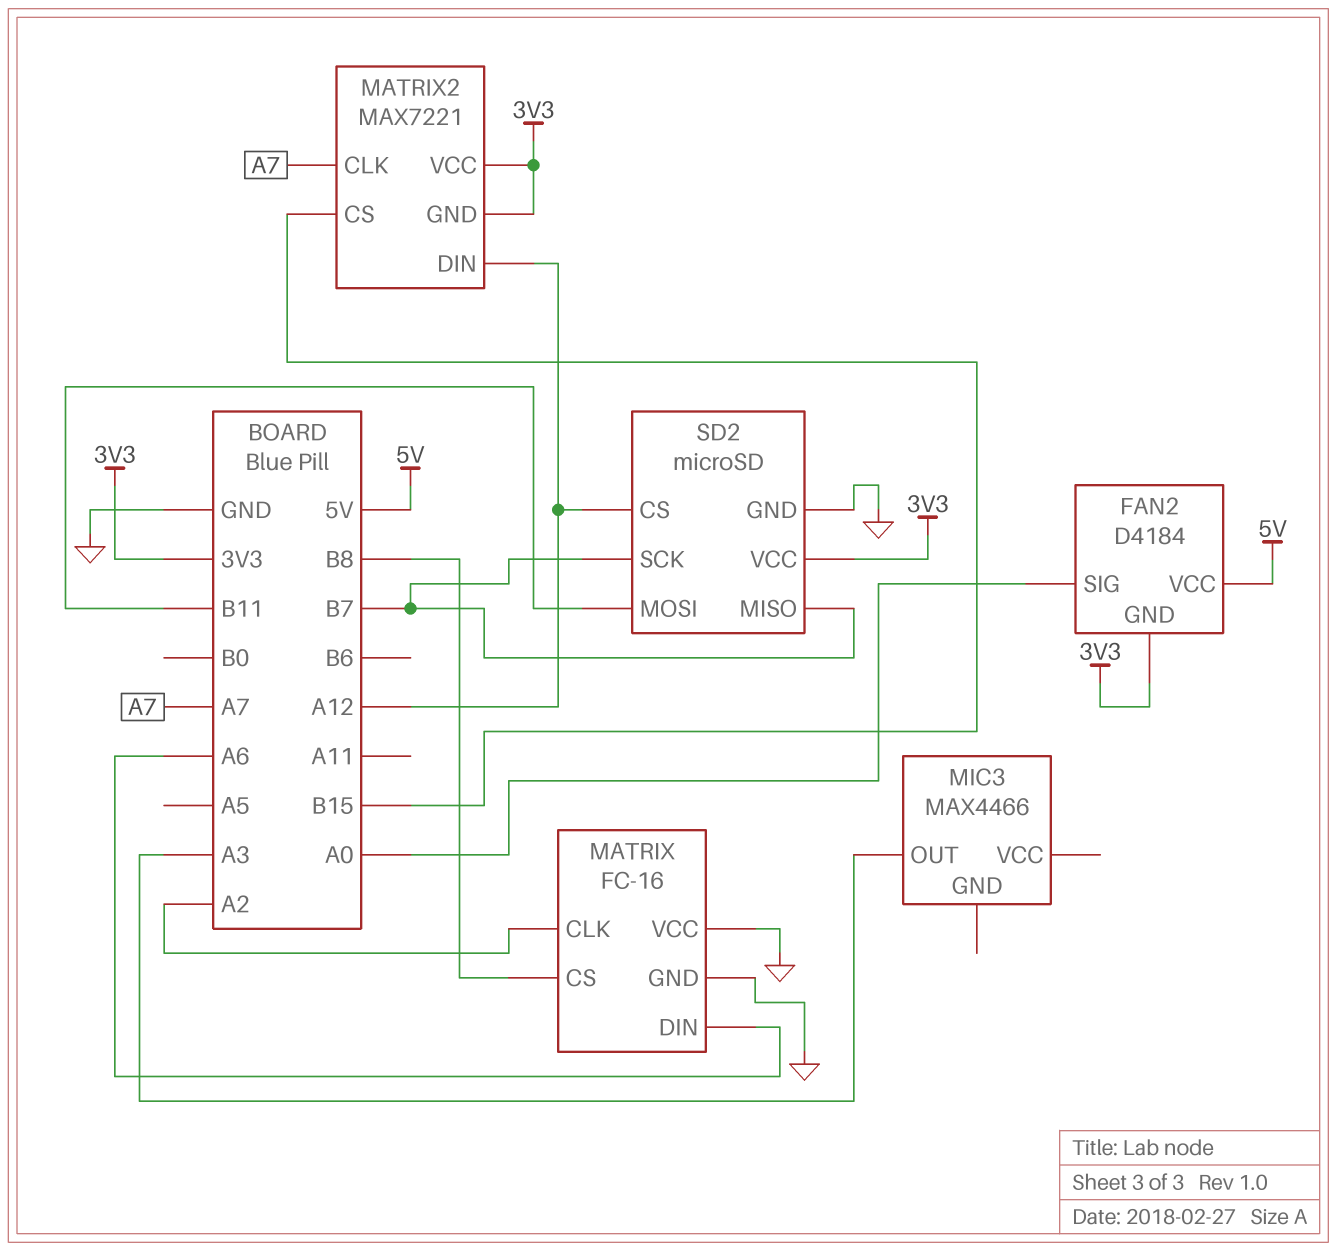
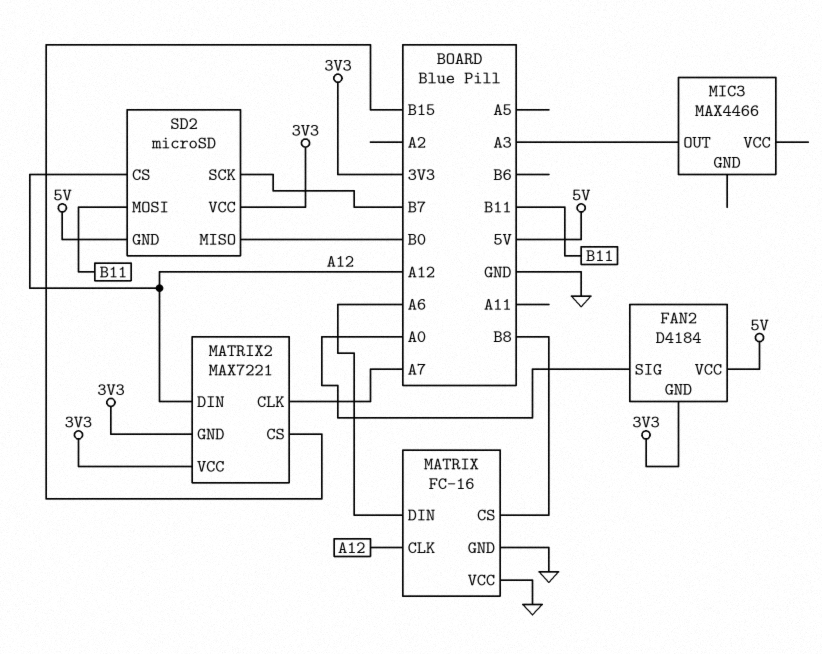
MATRIX pin CLK: A2 -> A12
SD2 pin GND: GND -> 5V
SD2 pin MISO: B7 -> B0

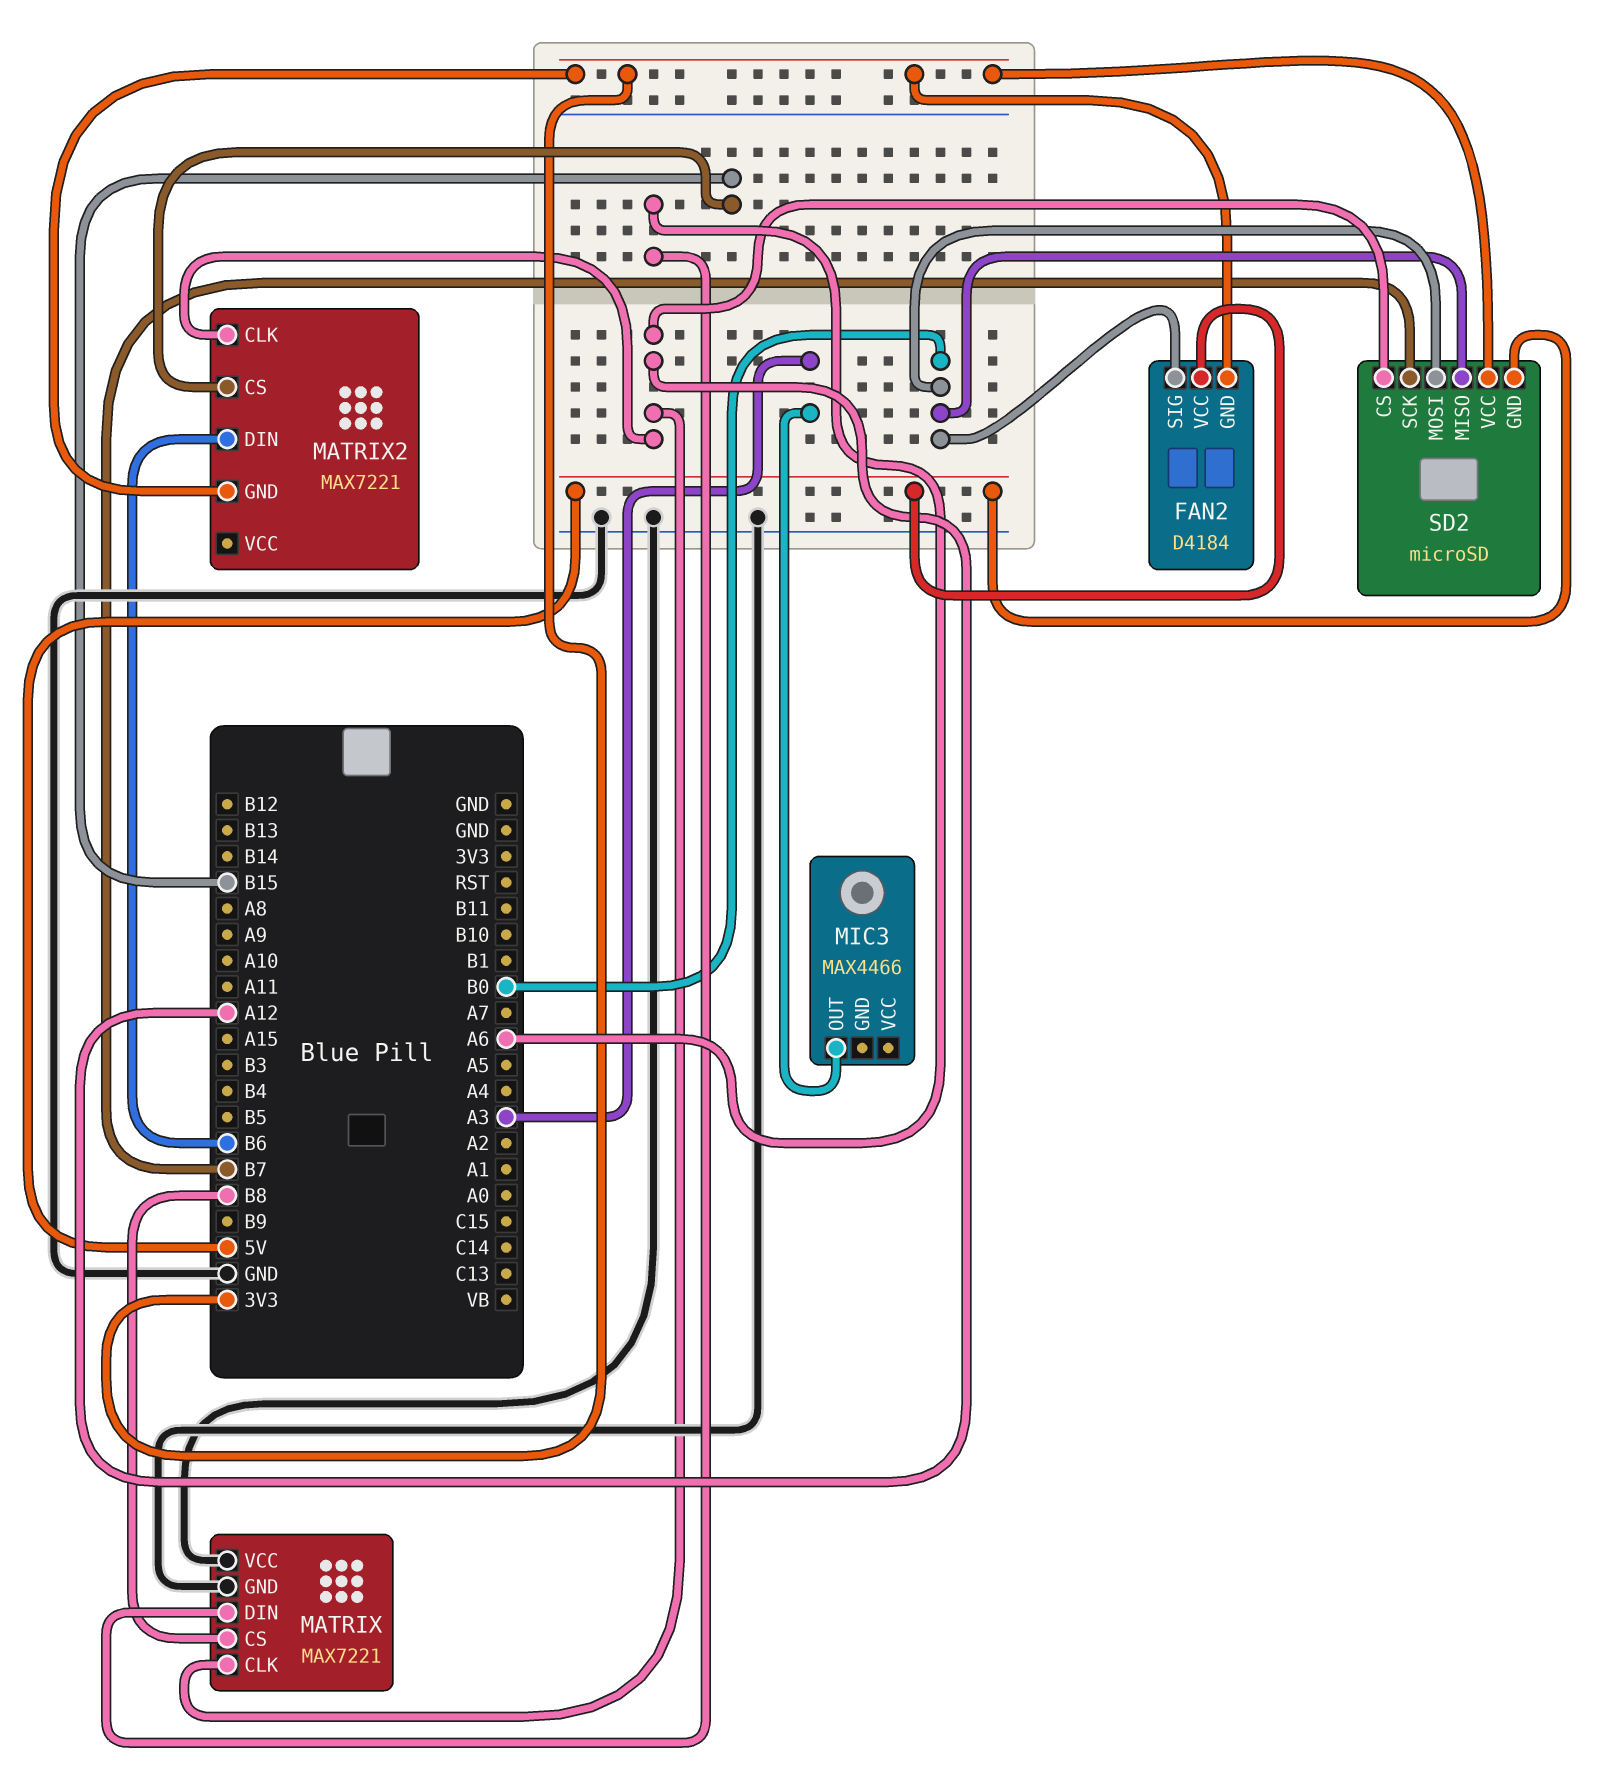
FAN2 pin SIG: A0 -> B0
MATRIX: FC-16 -> MAX7221
MATRIX2 pin CLK: A7 -> A12
MATRIX2 pin DIN: A12 -> B6
MATRIX2 pin VCC: 3V3 -> none
SD2 pin MOSI: B11 -> B0

